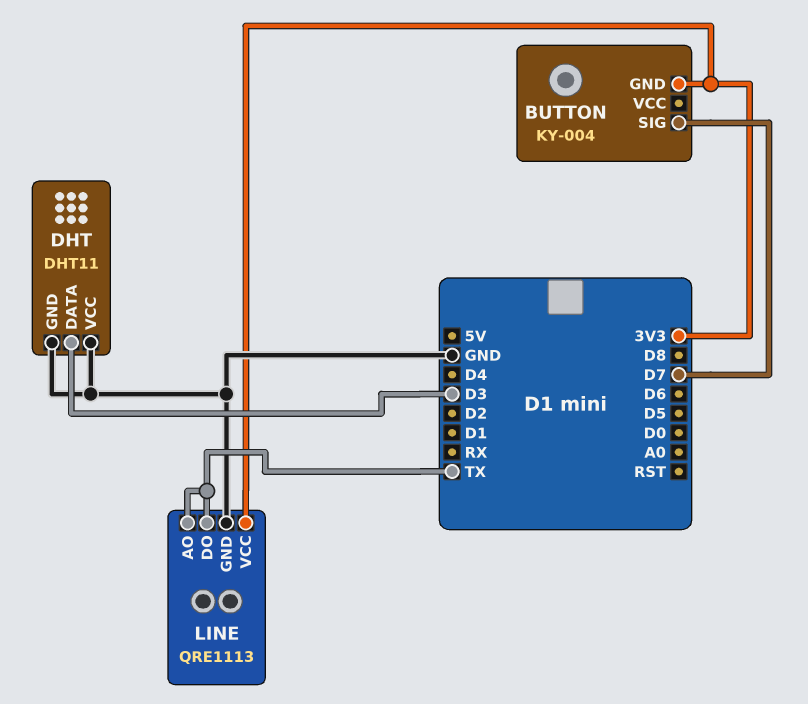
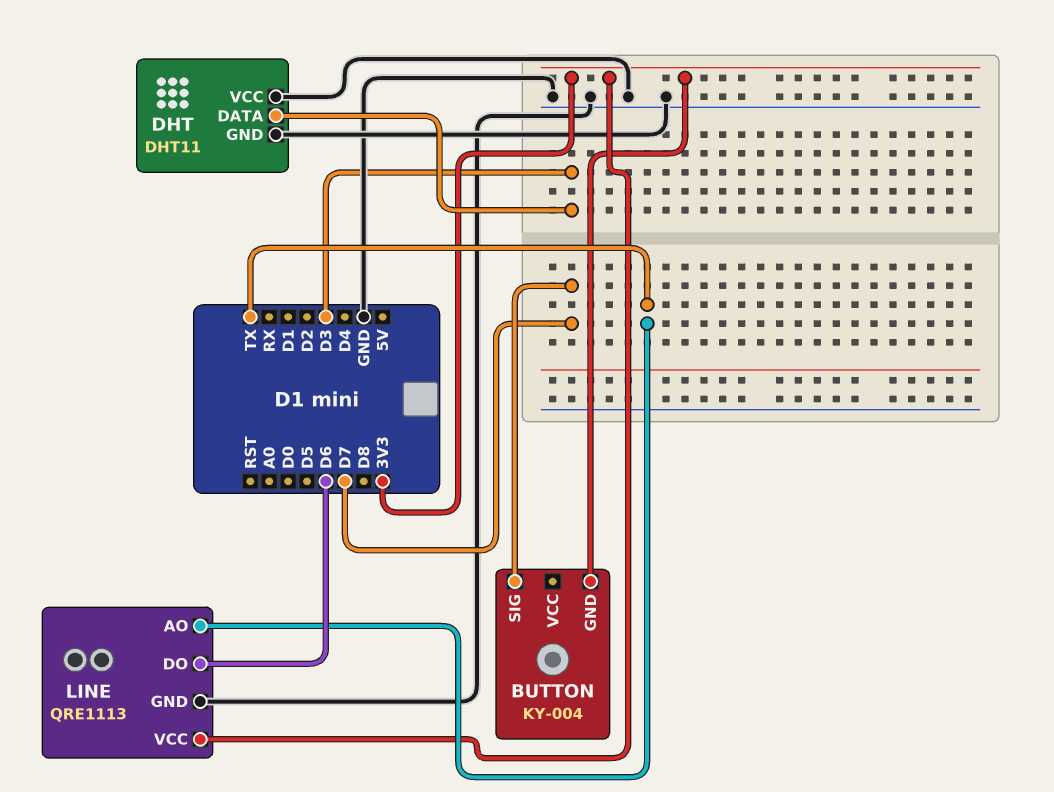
LINE pin DO: TX -> D6

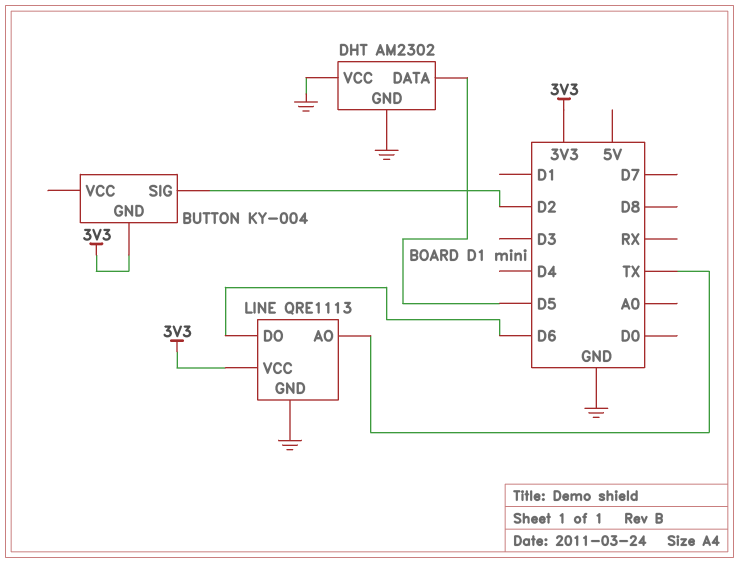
BUTTON pin SIG: D7 -> D2
DHT: DHT11 -> AM2302
DHT pin DATA: D3 -> D5

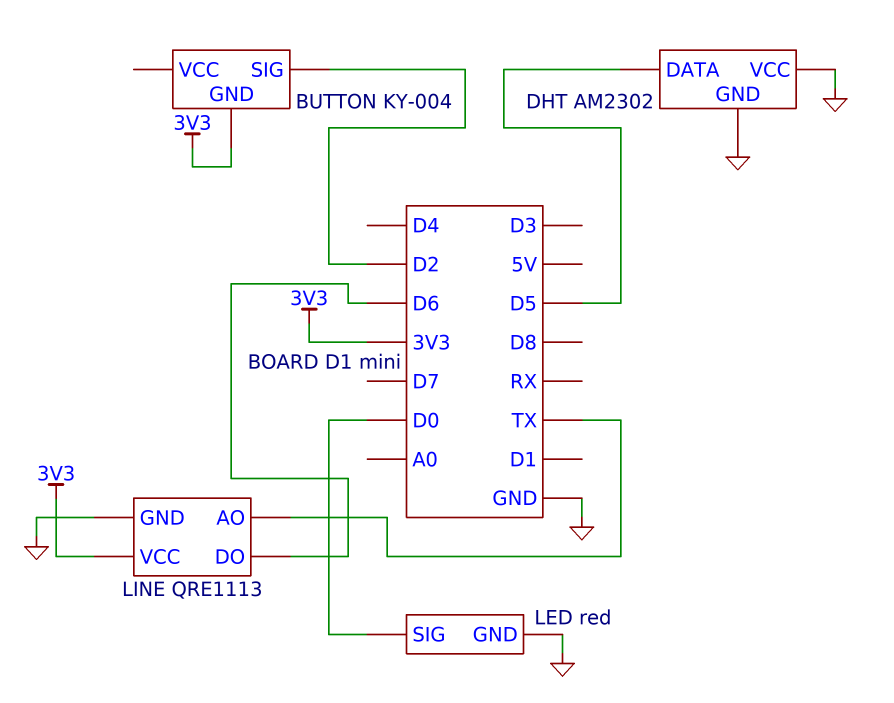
LED: none -> red
LED pin GND: none -> GND
LED pin SIG: none -> D0

